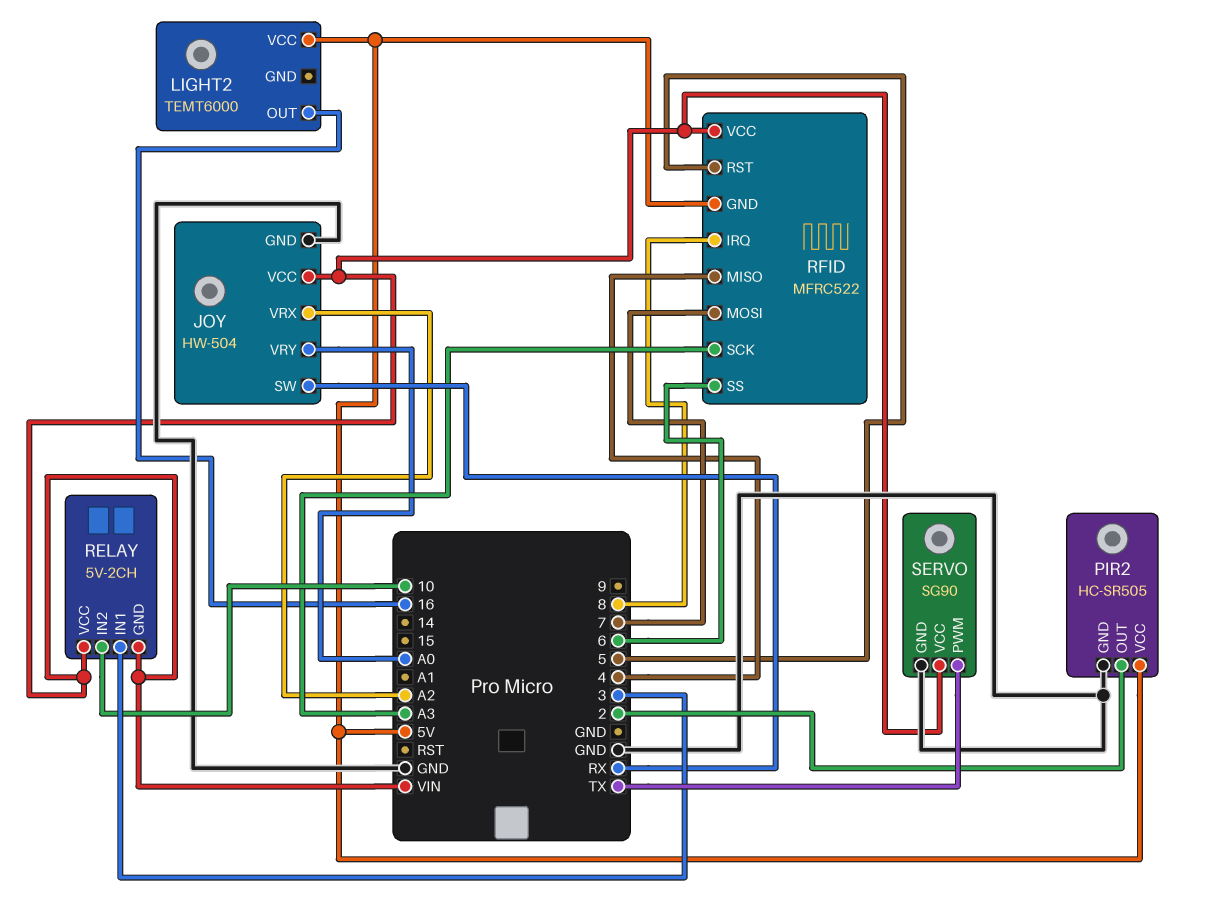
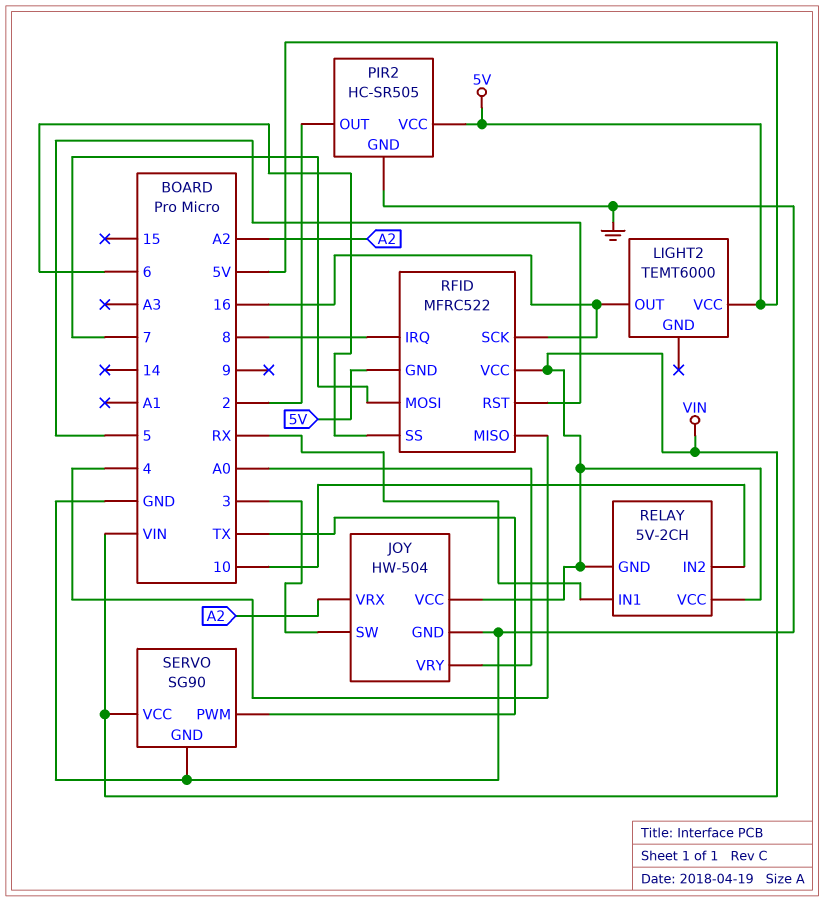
JOY pin SW: RX -> 3
RELAY pin IN1: 3 -> RX
RFID pin SCK: A3 -> 16

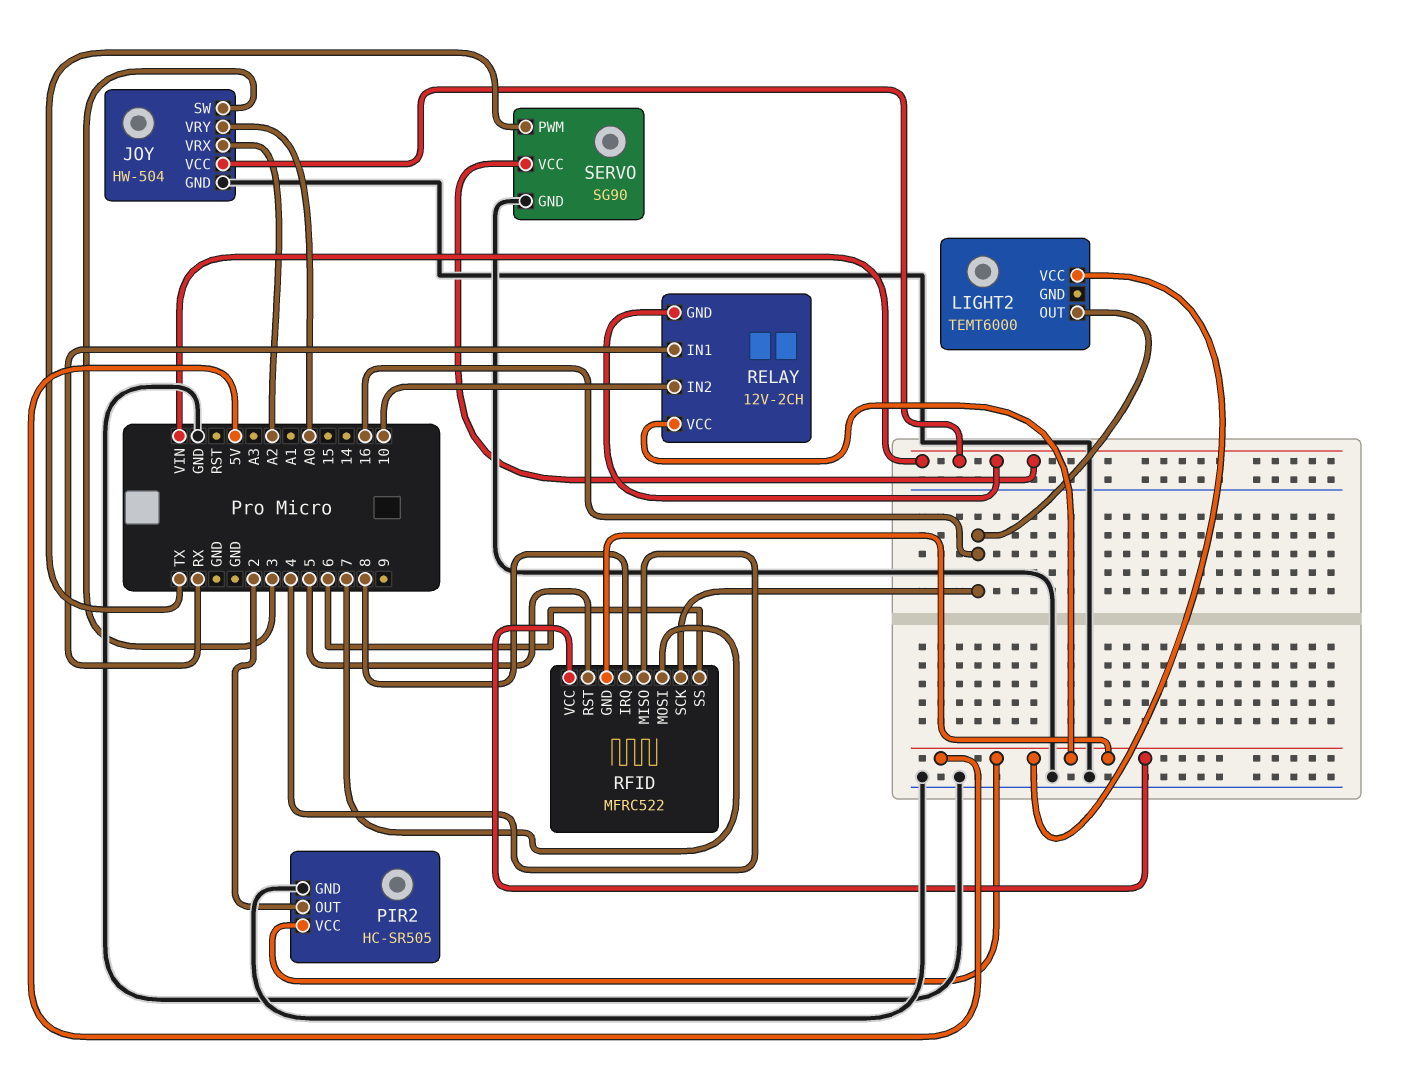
RELAY: 5V-2CH -> 12V-2CH
RELAY pin VCC: VIN -> 5V
RFID pin VCC: VIN -> 5V

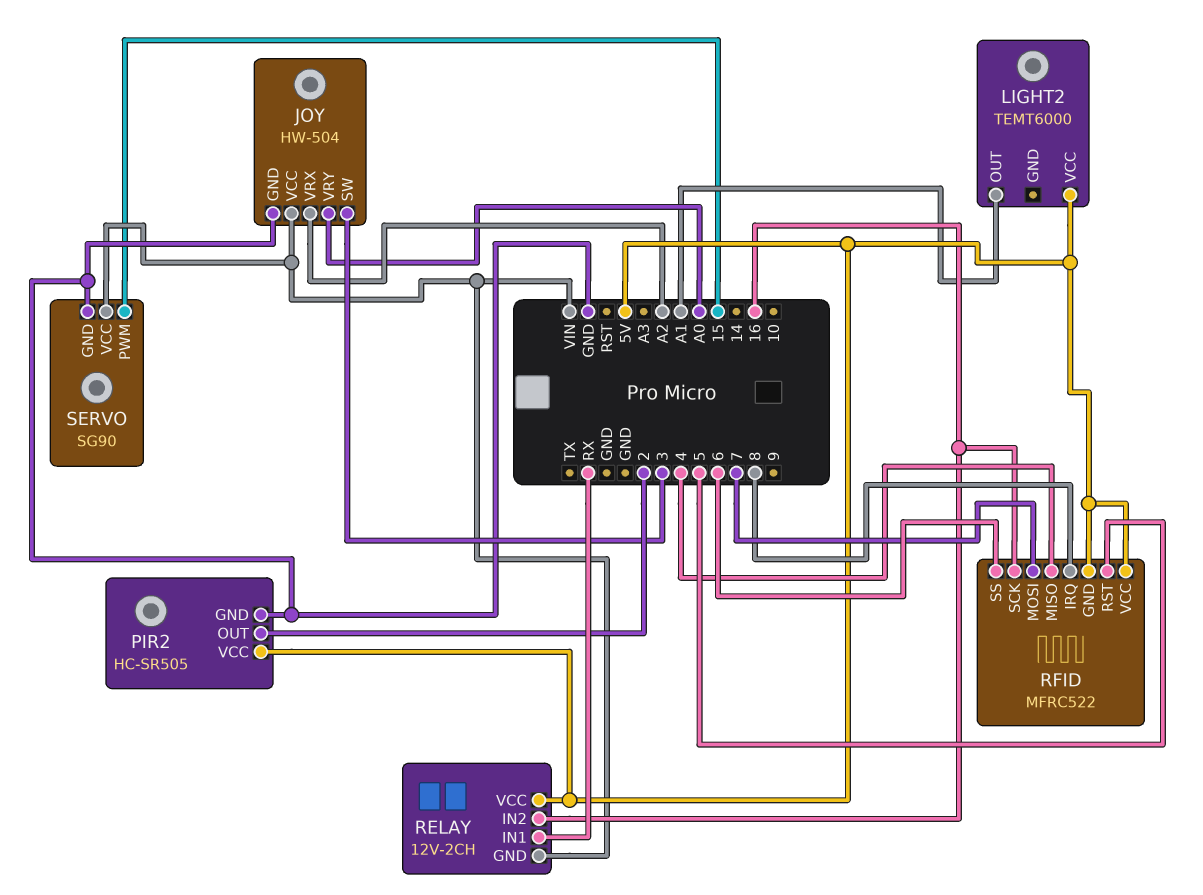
LIGHT2 pin OUT: 16 -> A1
RELAY pin IN2: 10 -> 16
SERVO pin PWM: TX -> 15

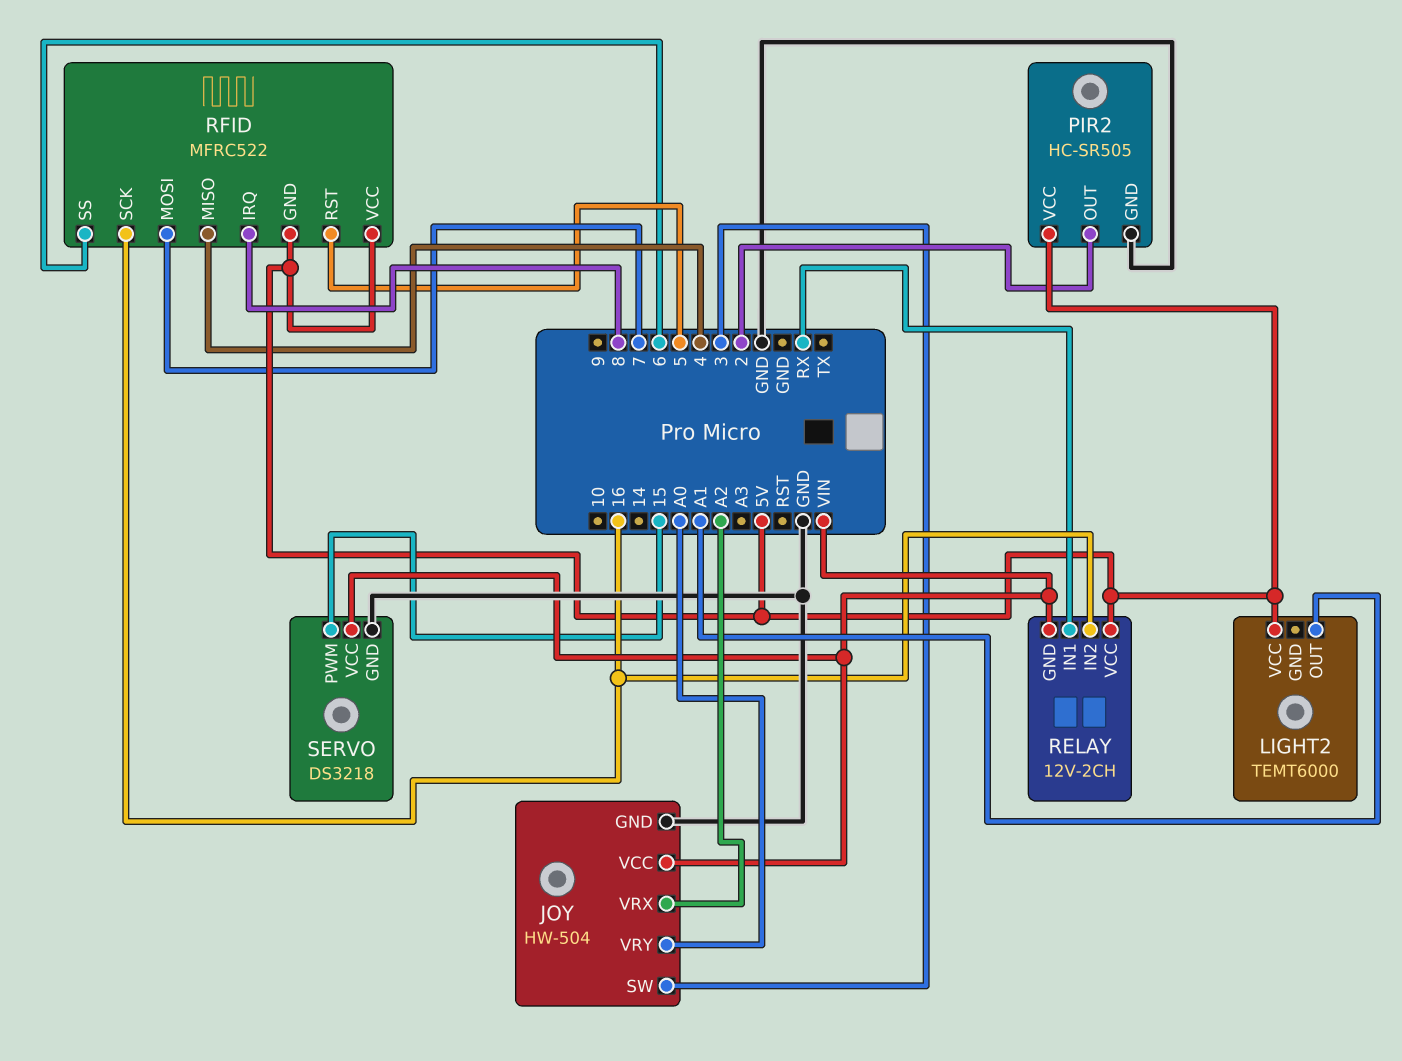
SERVO: SG90 -> DS3218

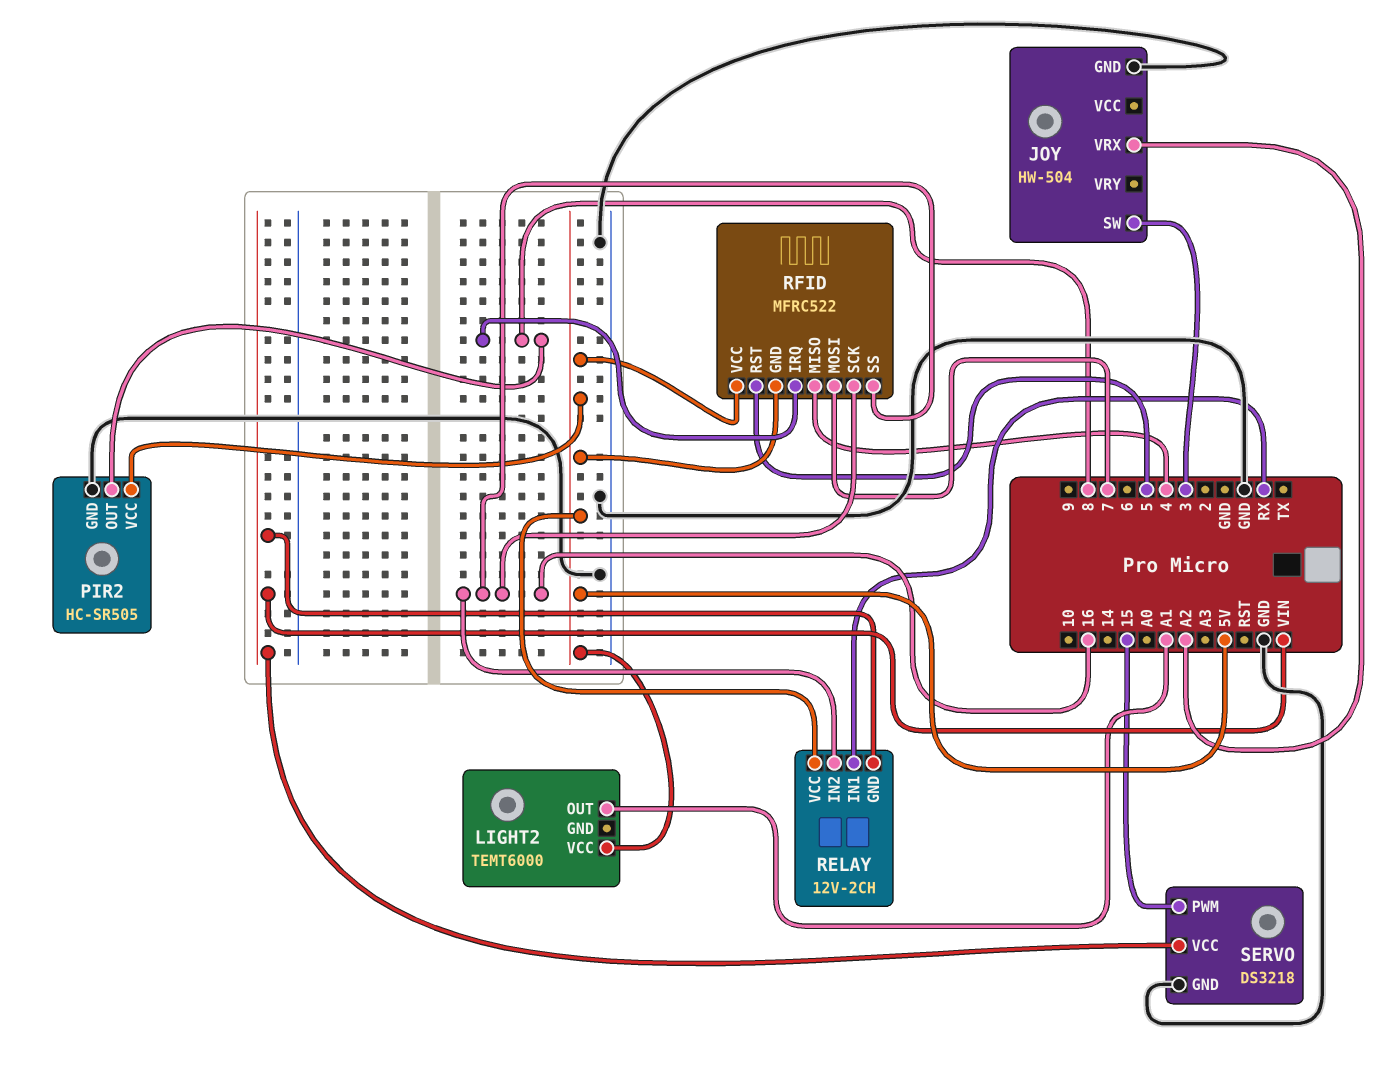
JOY pin VCC: VIN -> none
JOY pin VRY: A0 -> none
PIR2 pin OUT: 2 -> 8
RFID pin SS: 6 -> 16

